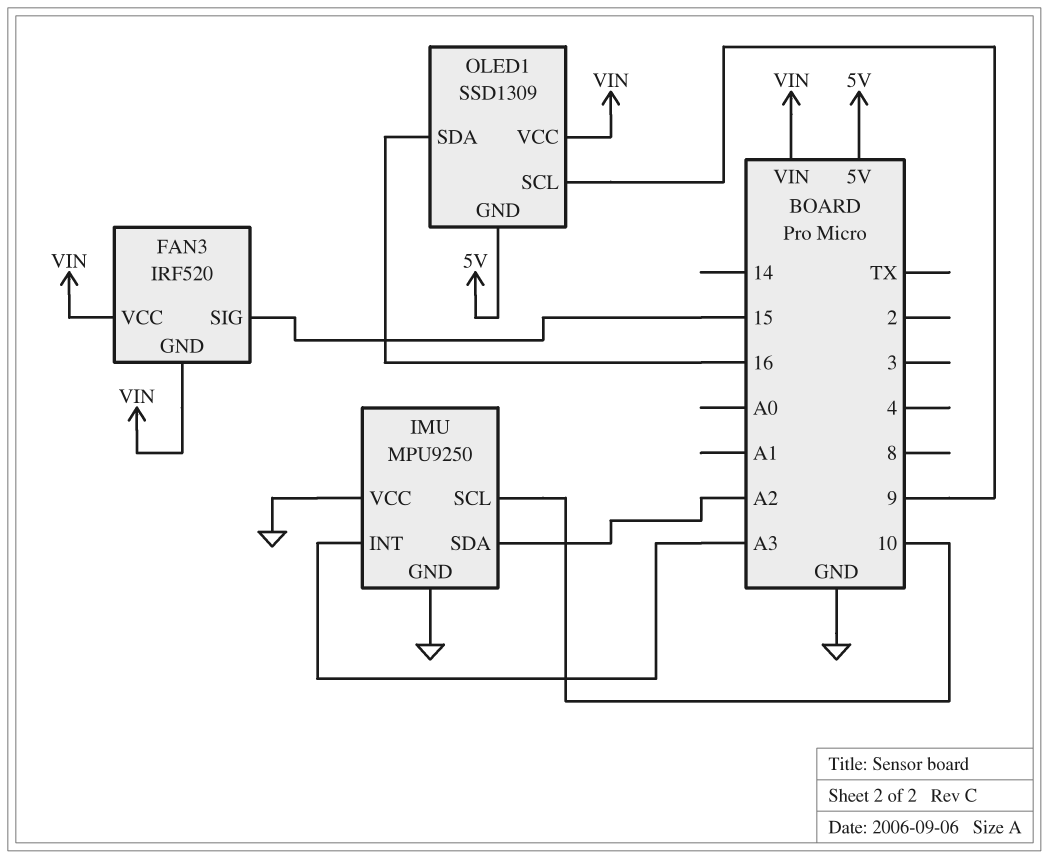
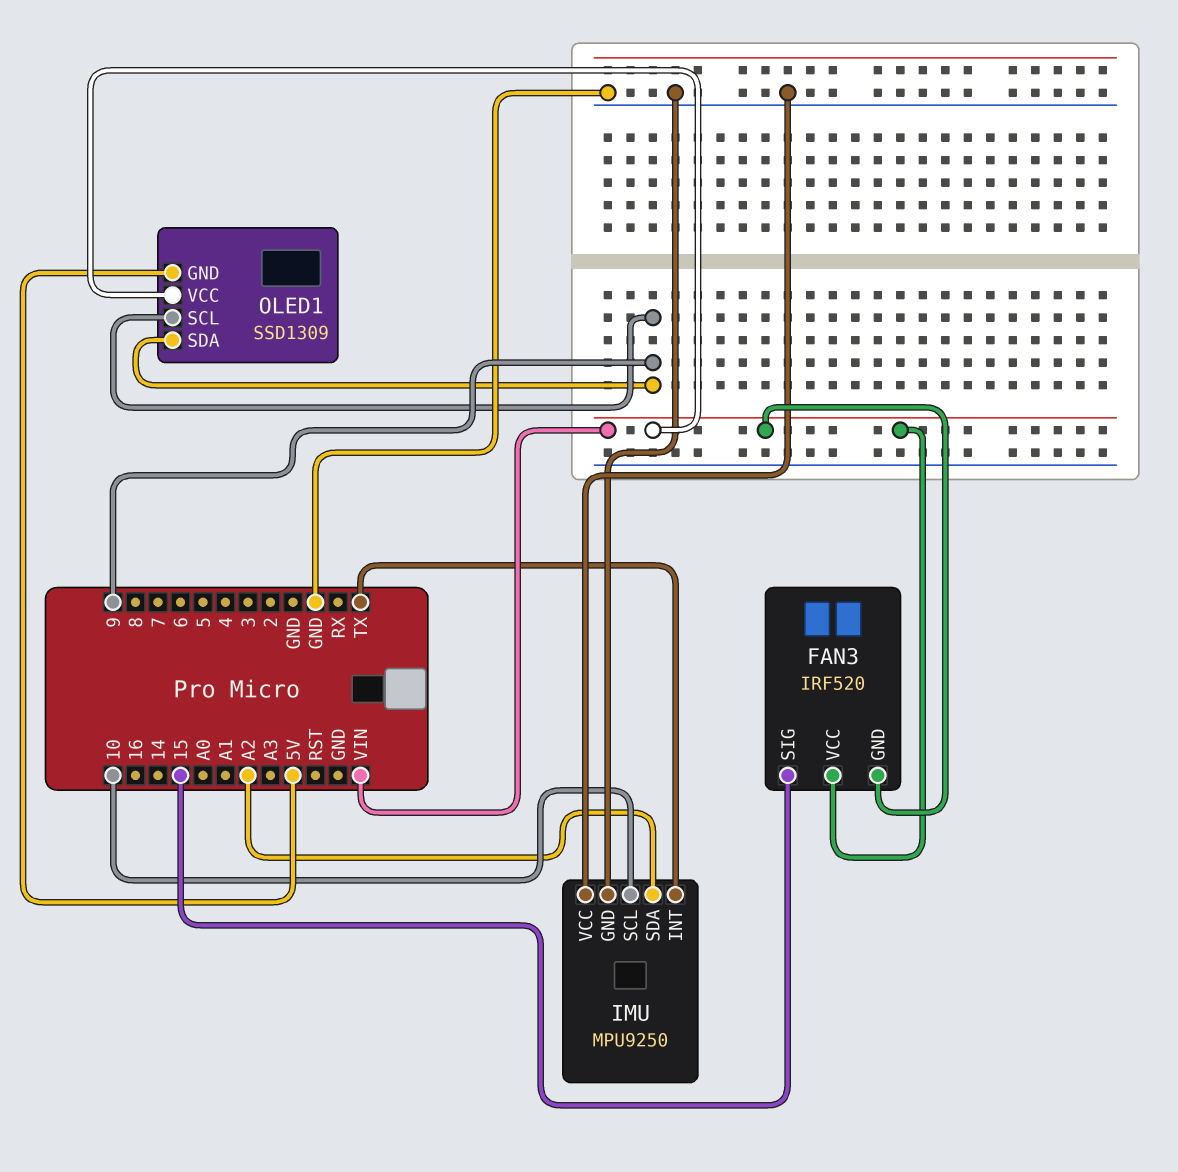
IMU pin INT: A3 -> TX
OLED1 pin SDA: 16 -> 9

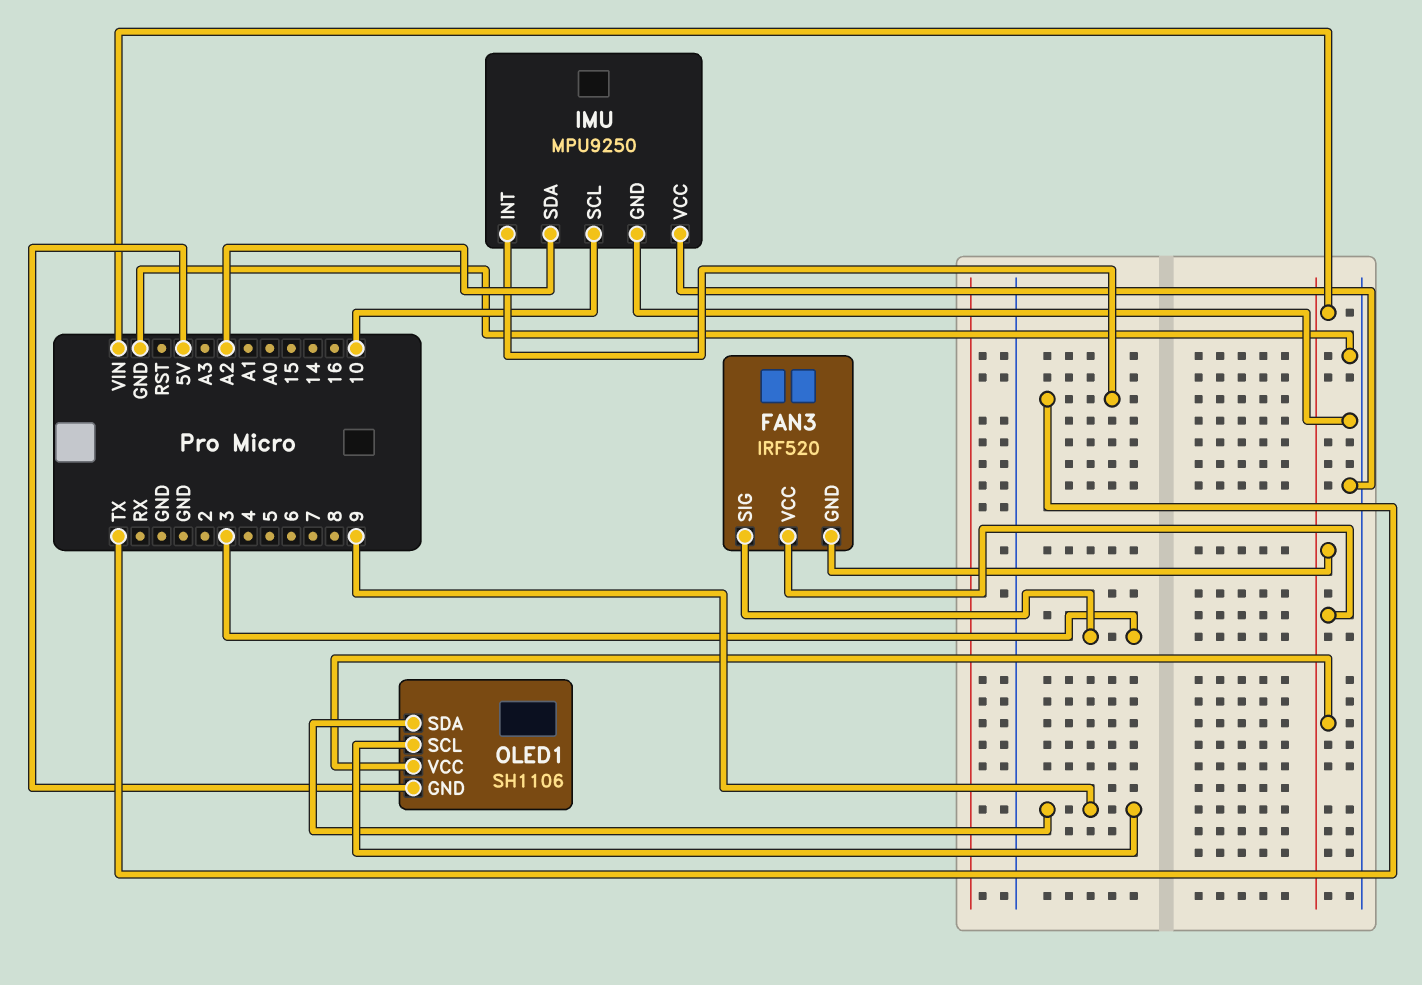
FAN3 pin SIG: 15 -> 3
OLED1: SSD1309 -> SH1106

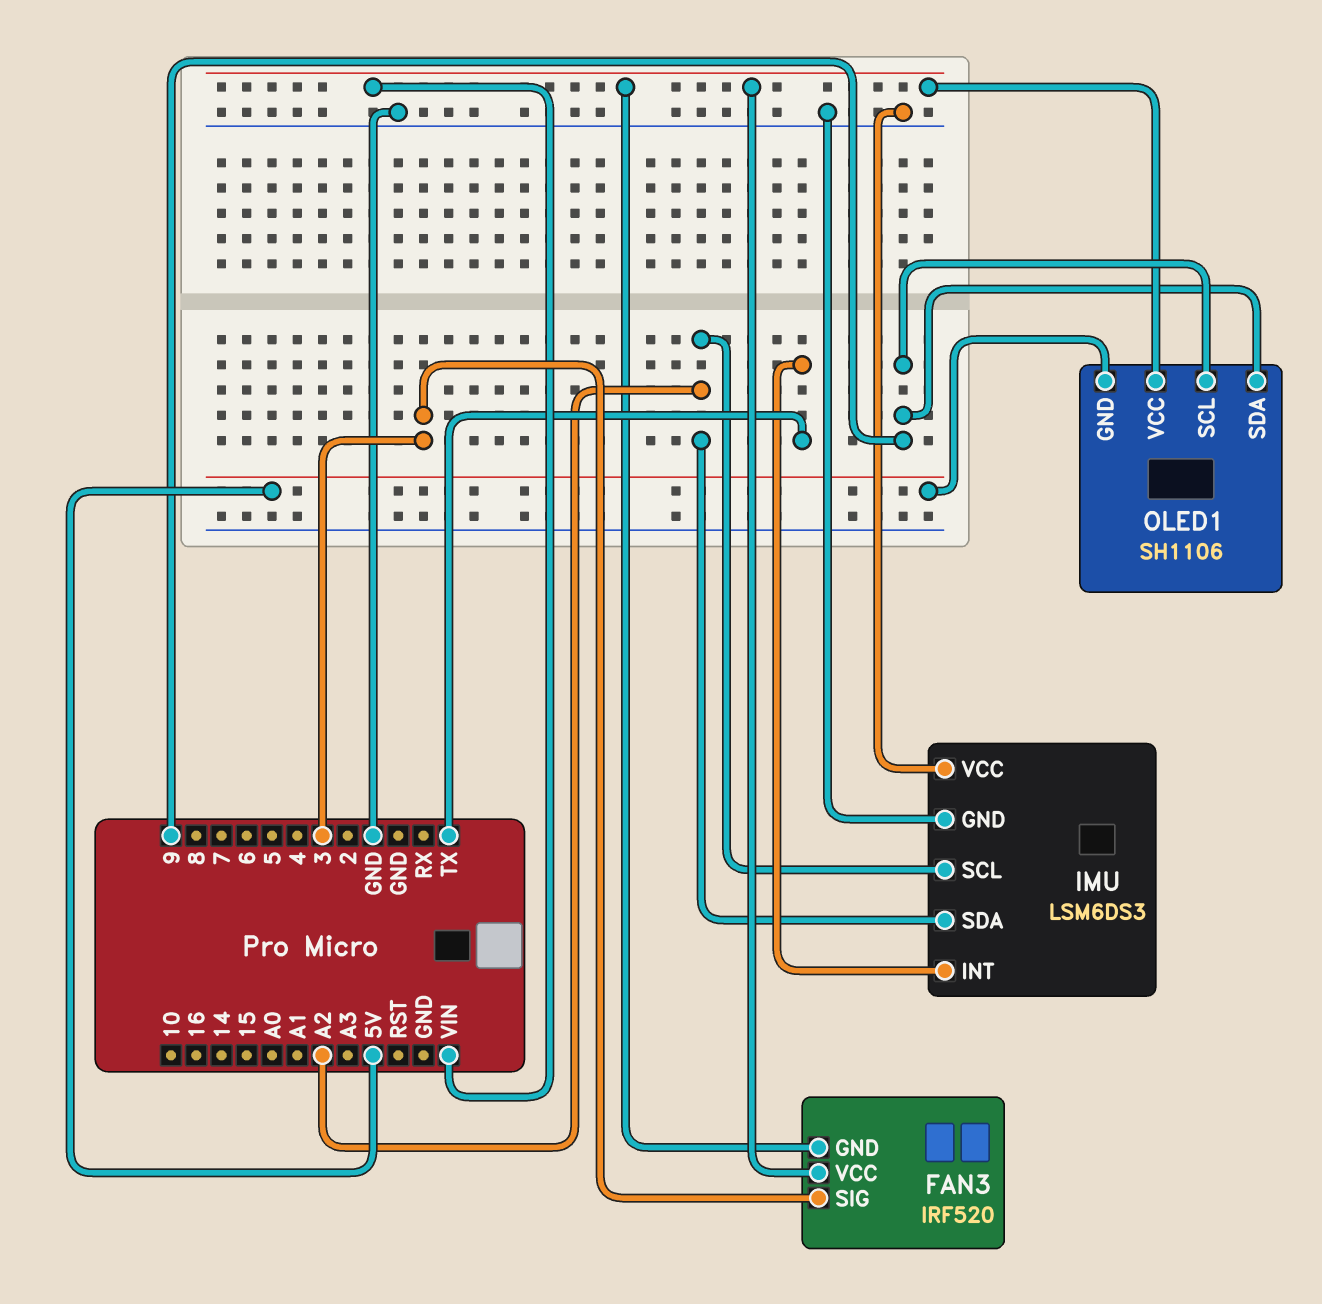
IMU: MPU9250 -> LSM6DS3
IMU pin SCL: 10 -> A2

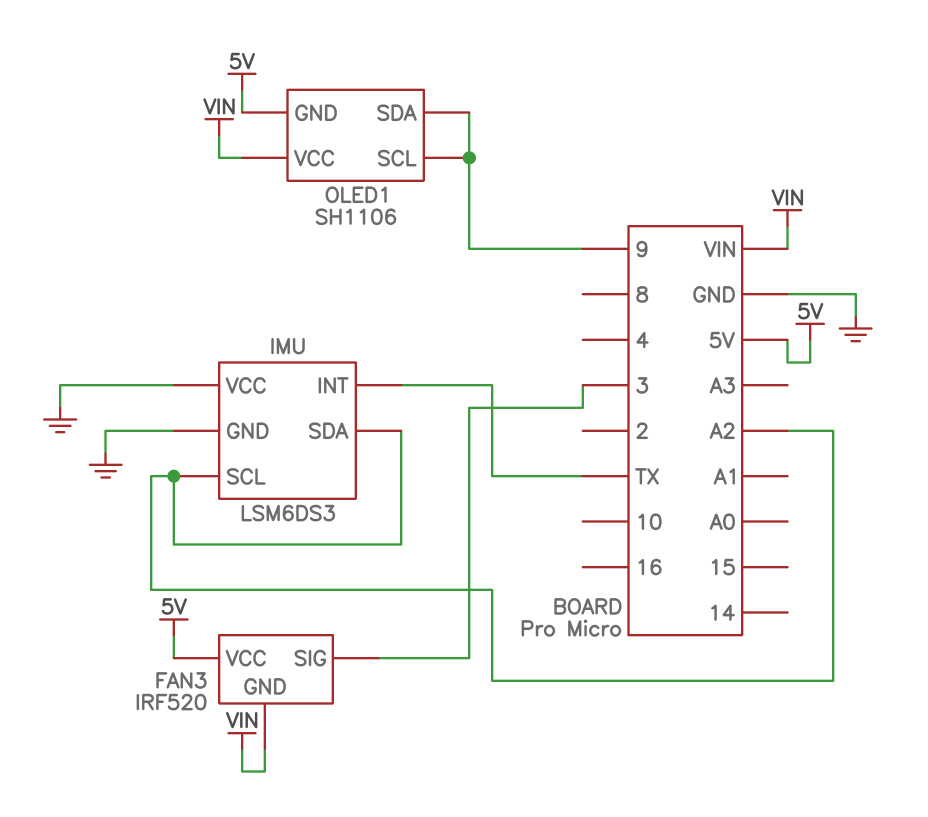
FAN3 pin VCC: VIN -> 5V

